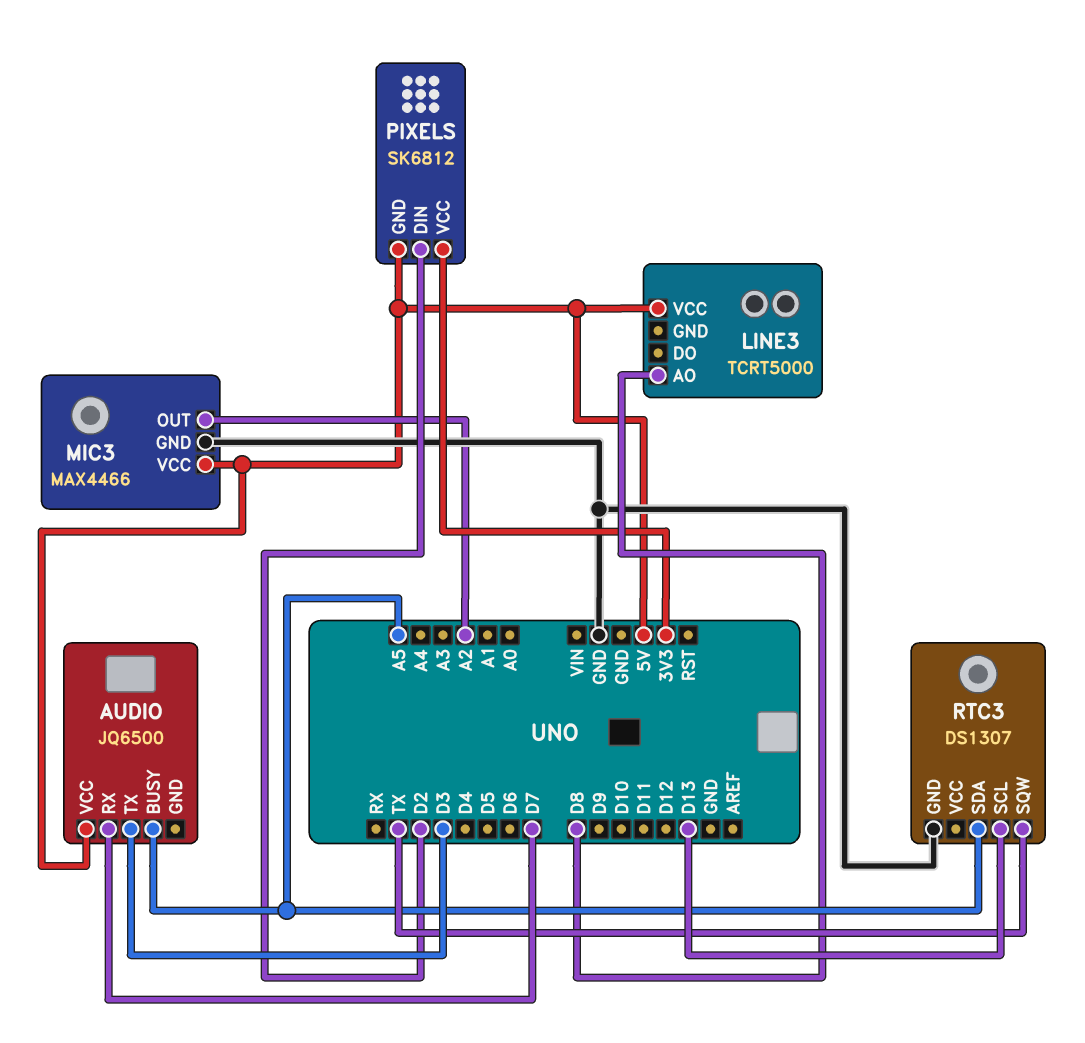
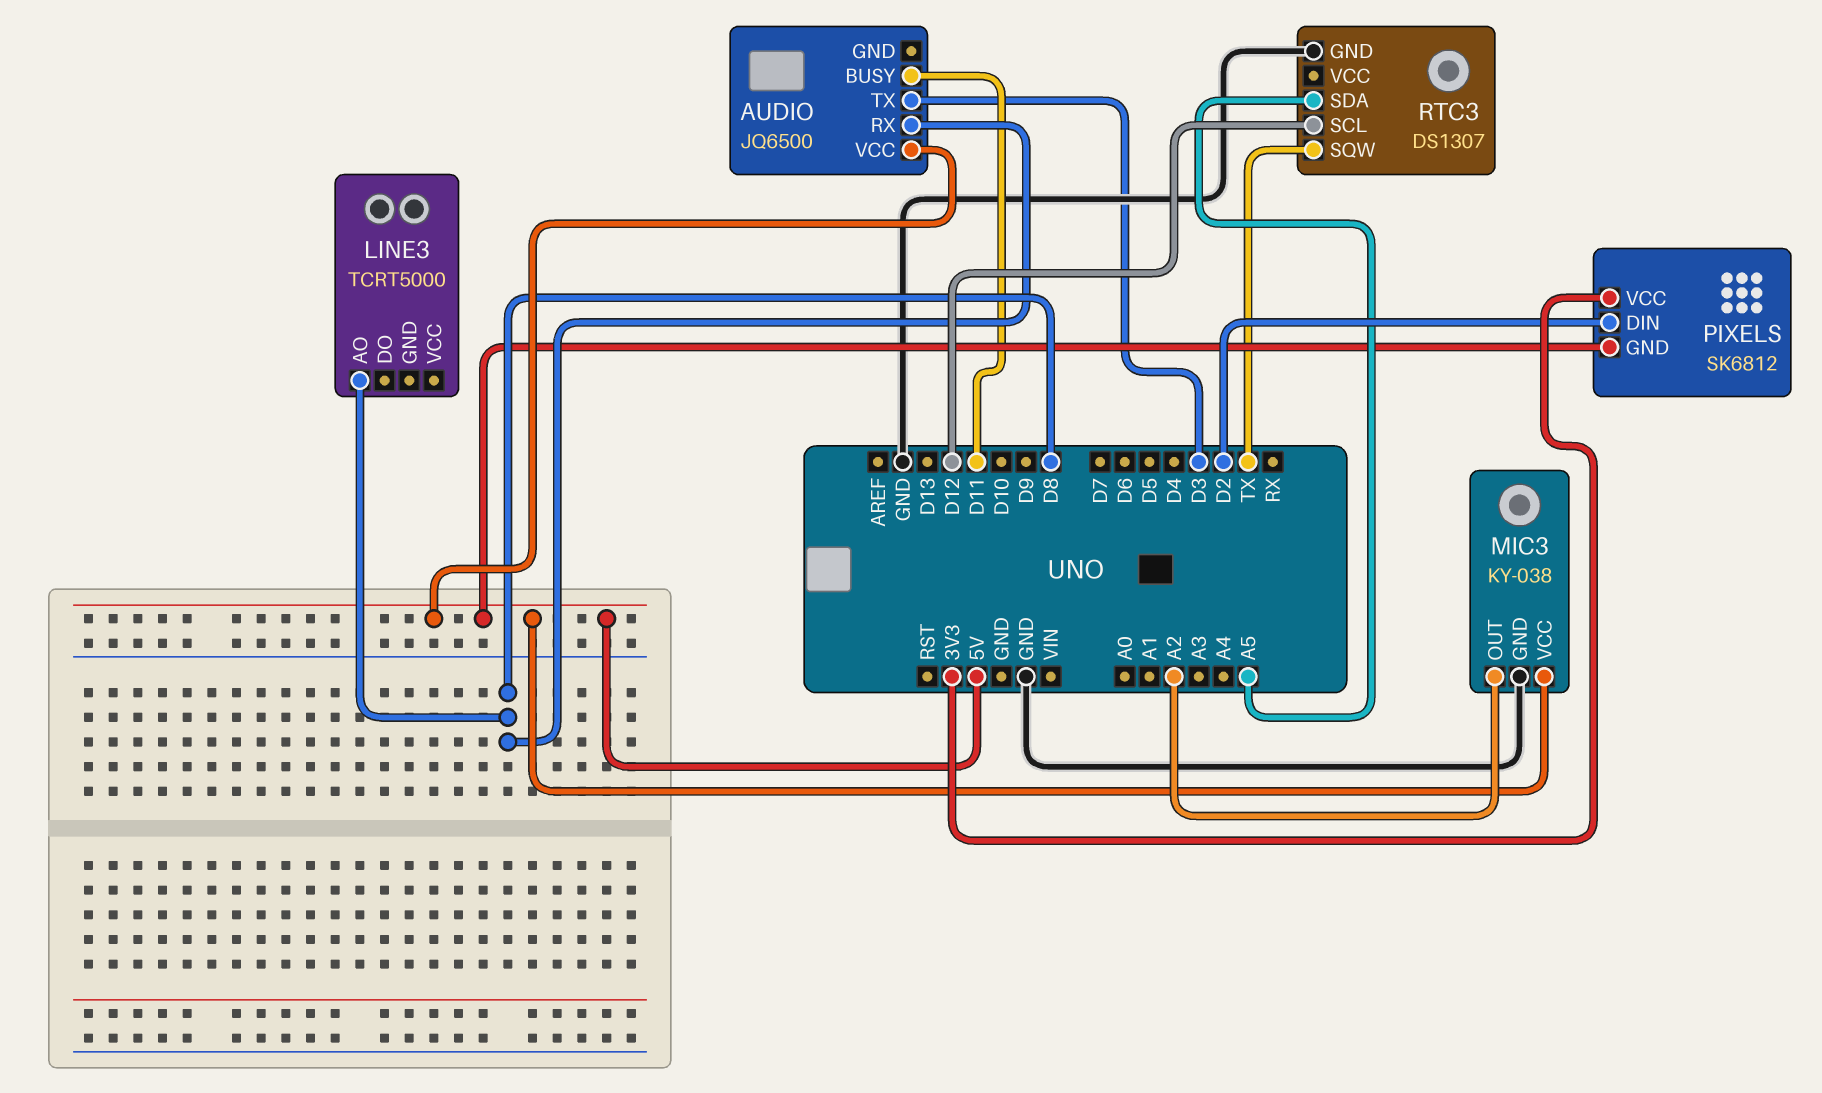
AUDIO pin BUSY: A5 -> D11
AUDIO pin RX: D7 -> D8
LINE3 pin VCC: 5V -> none
MIC3: MAX4466 -> KY-038
RTC3 pin SCL: D13 -> D12

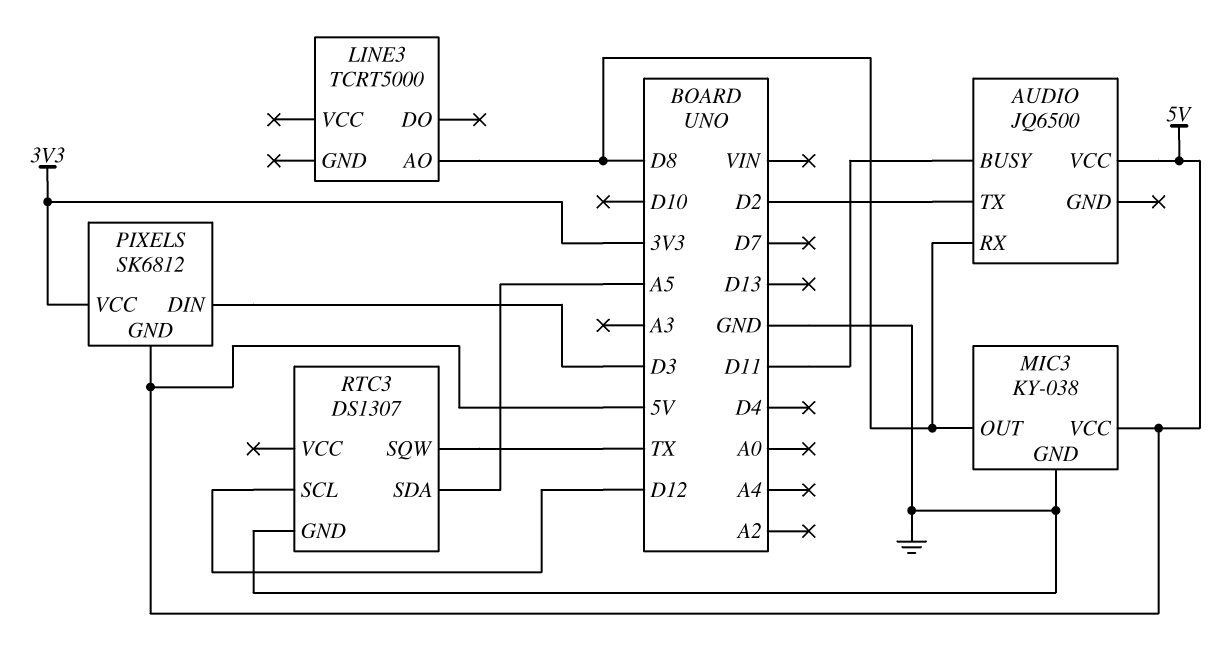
AUDIO pin TX: D3 -> D2
MIC3 pin OUT: A2 -> D8
PIXELS pin DIN: D2 -> D3

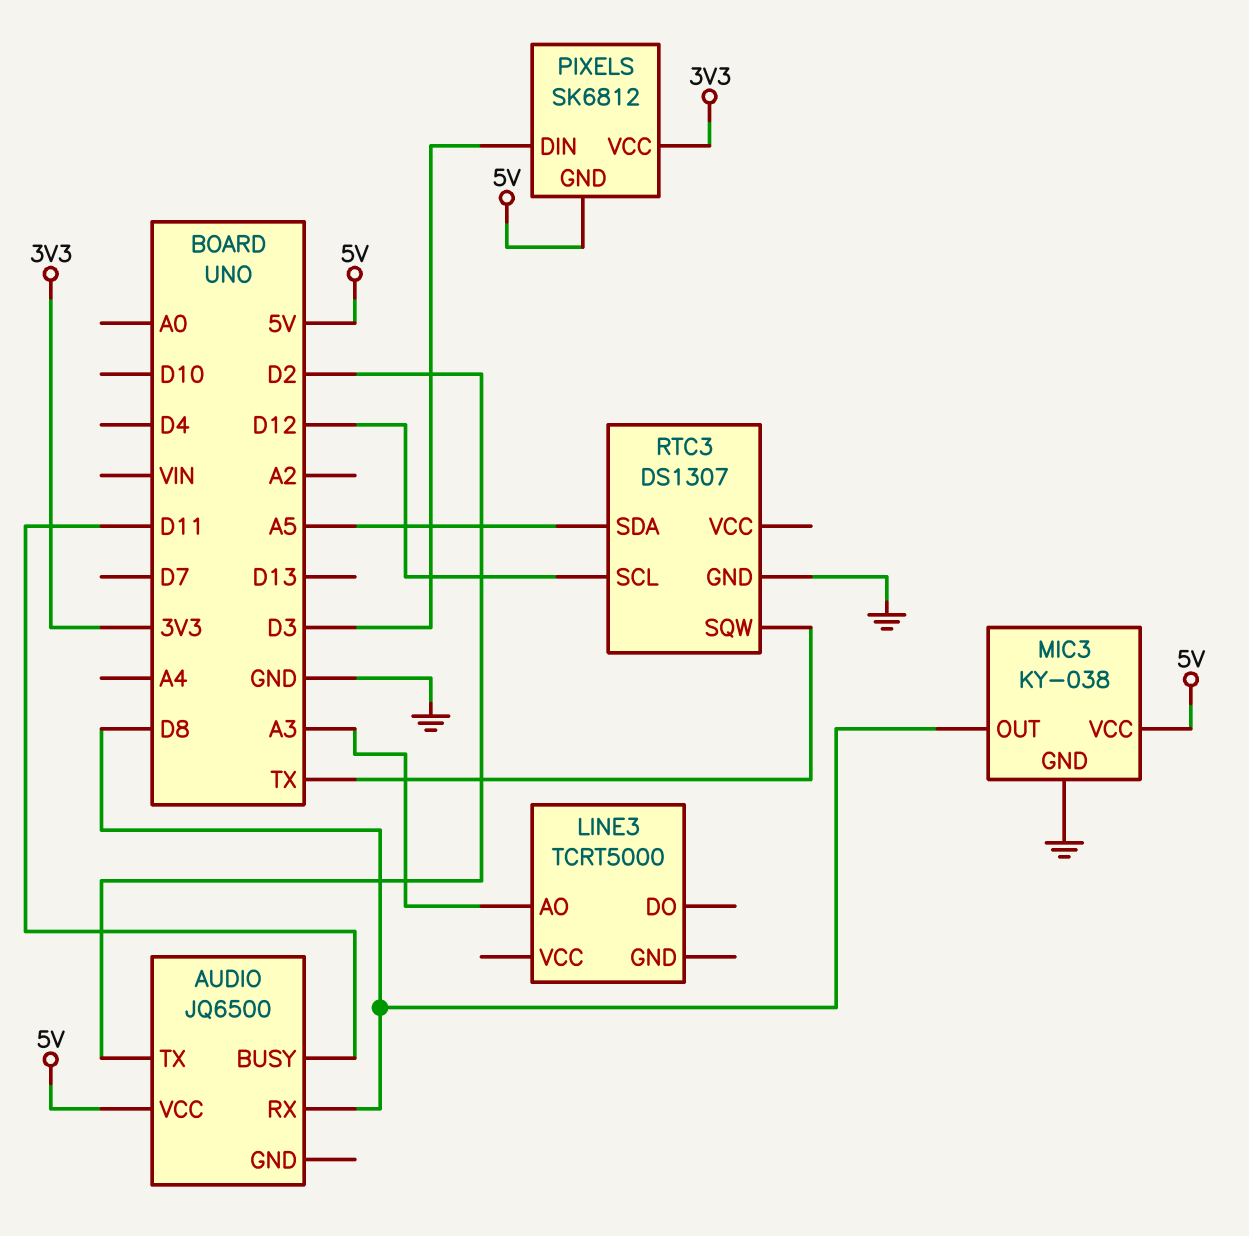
LINE3 pin AO: D8 -> A3

